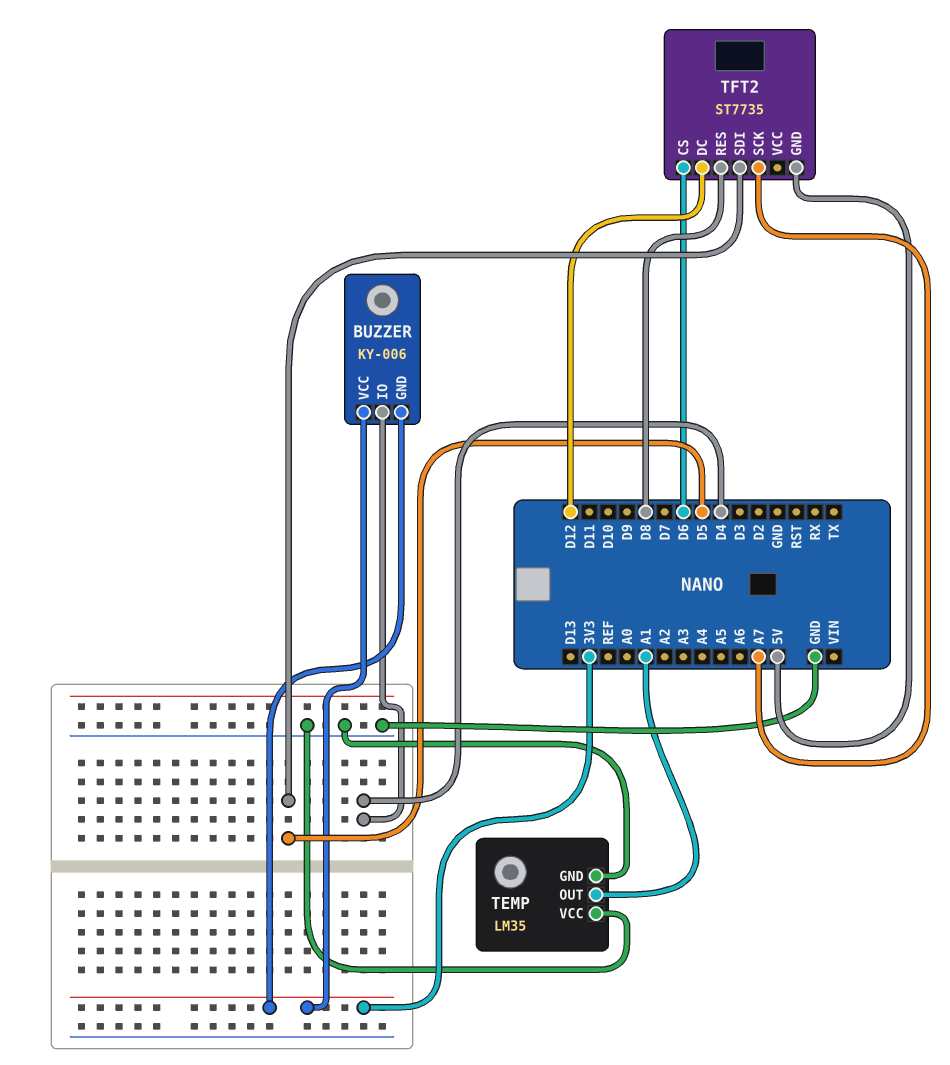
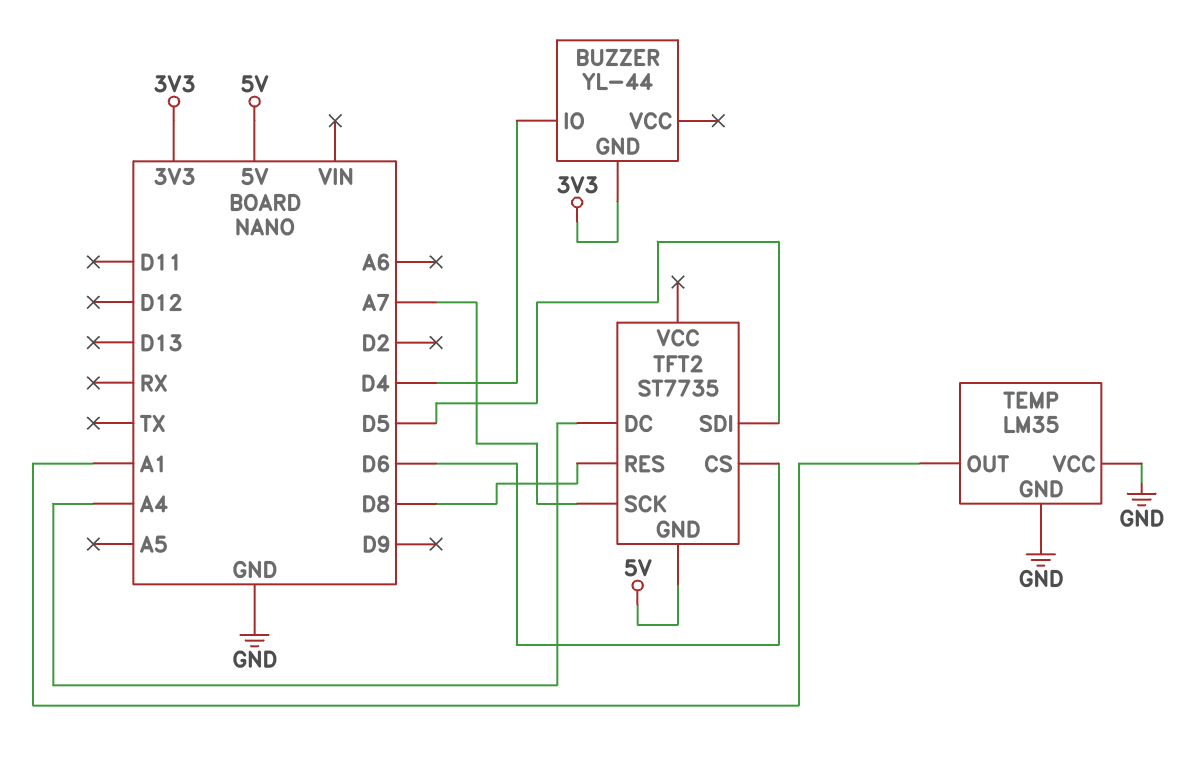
BUZZER: KY-006 -> YL-44
BUZZER pin VCC: 3V3 -> none
TFT2 pin DC: D12 -> A4

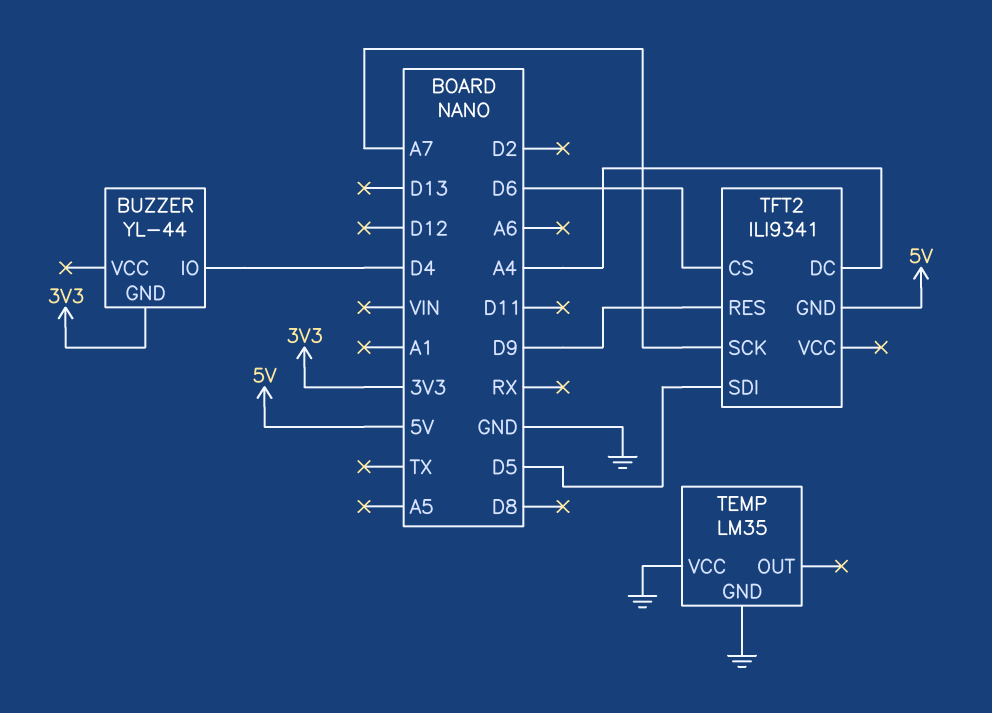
TEMP pin OUT: A1 -> none
TFT2: ST7735 -> ILI9341
TFT2 pin RES: D8 -> D9

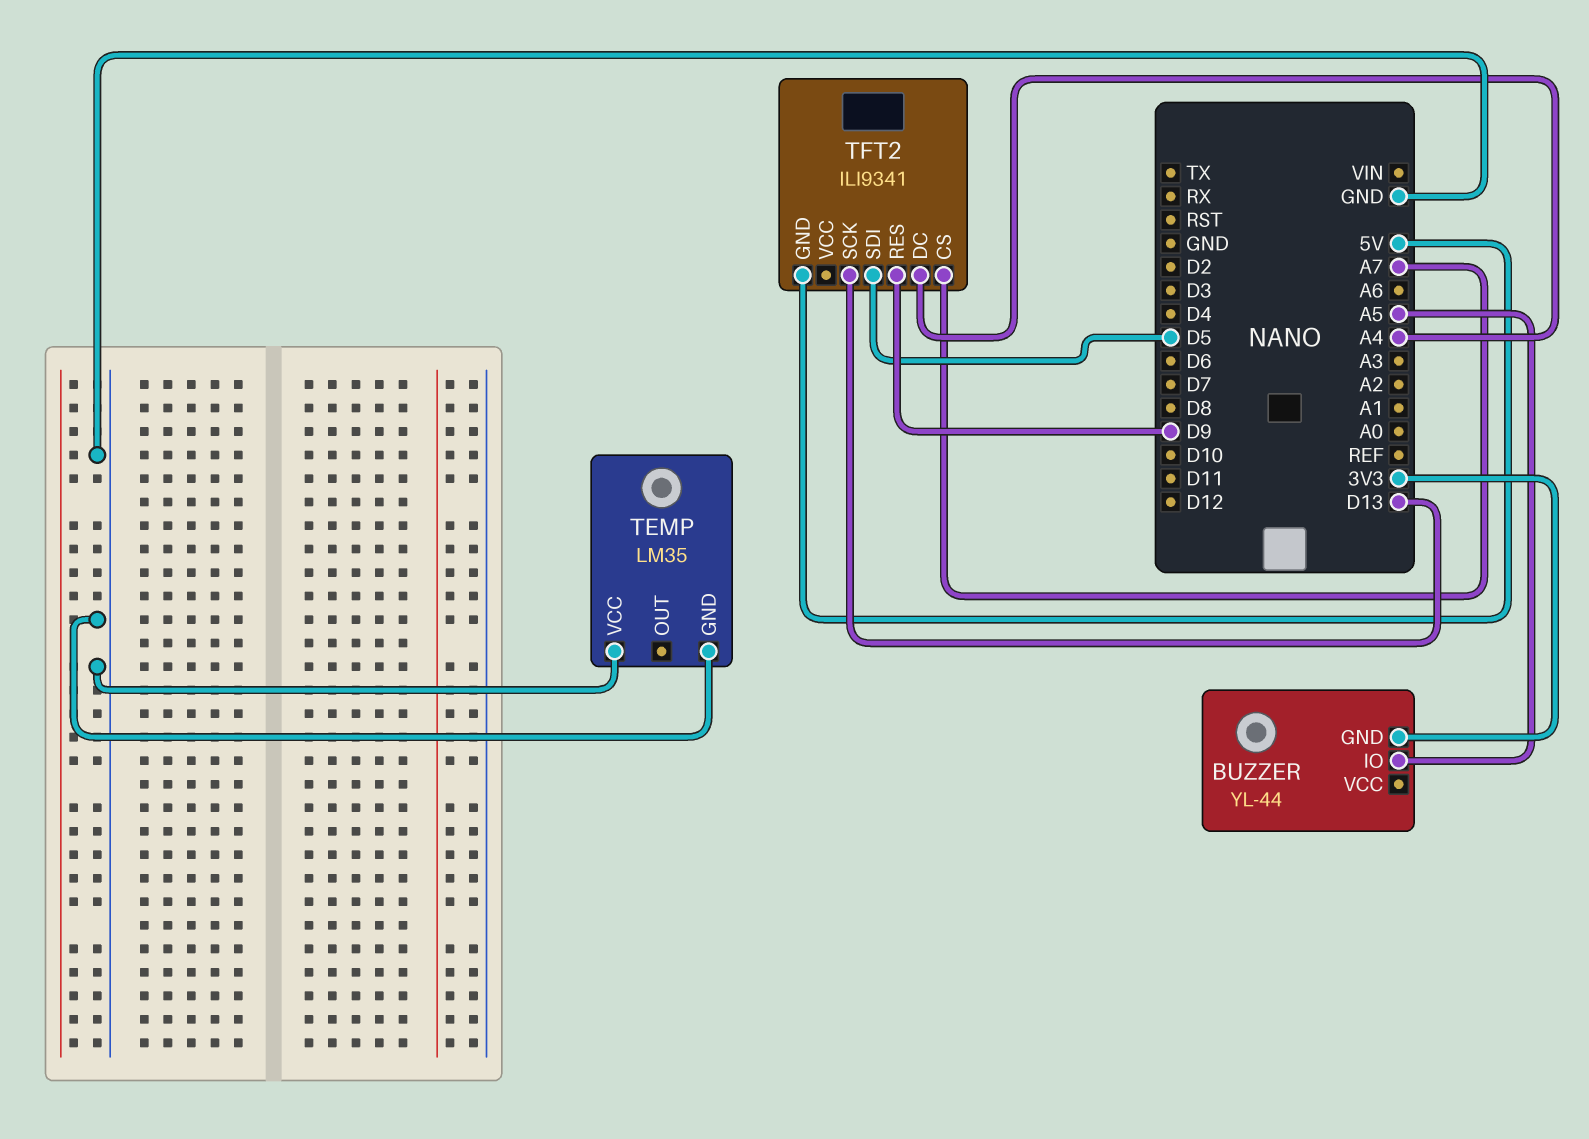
BUZZER pin IO: D4 -> A5
TFT2 pin CS: D6 -> A7
TFT2 pin SCK: A7 -> D13

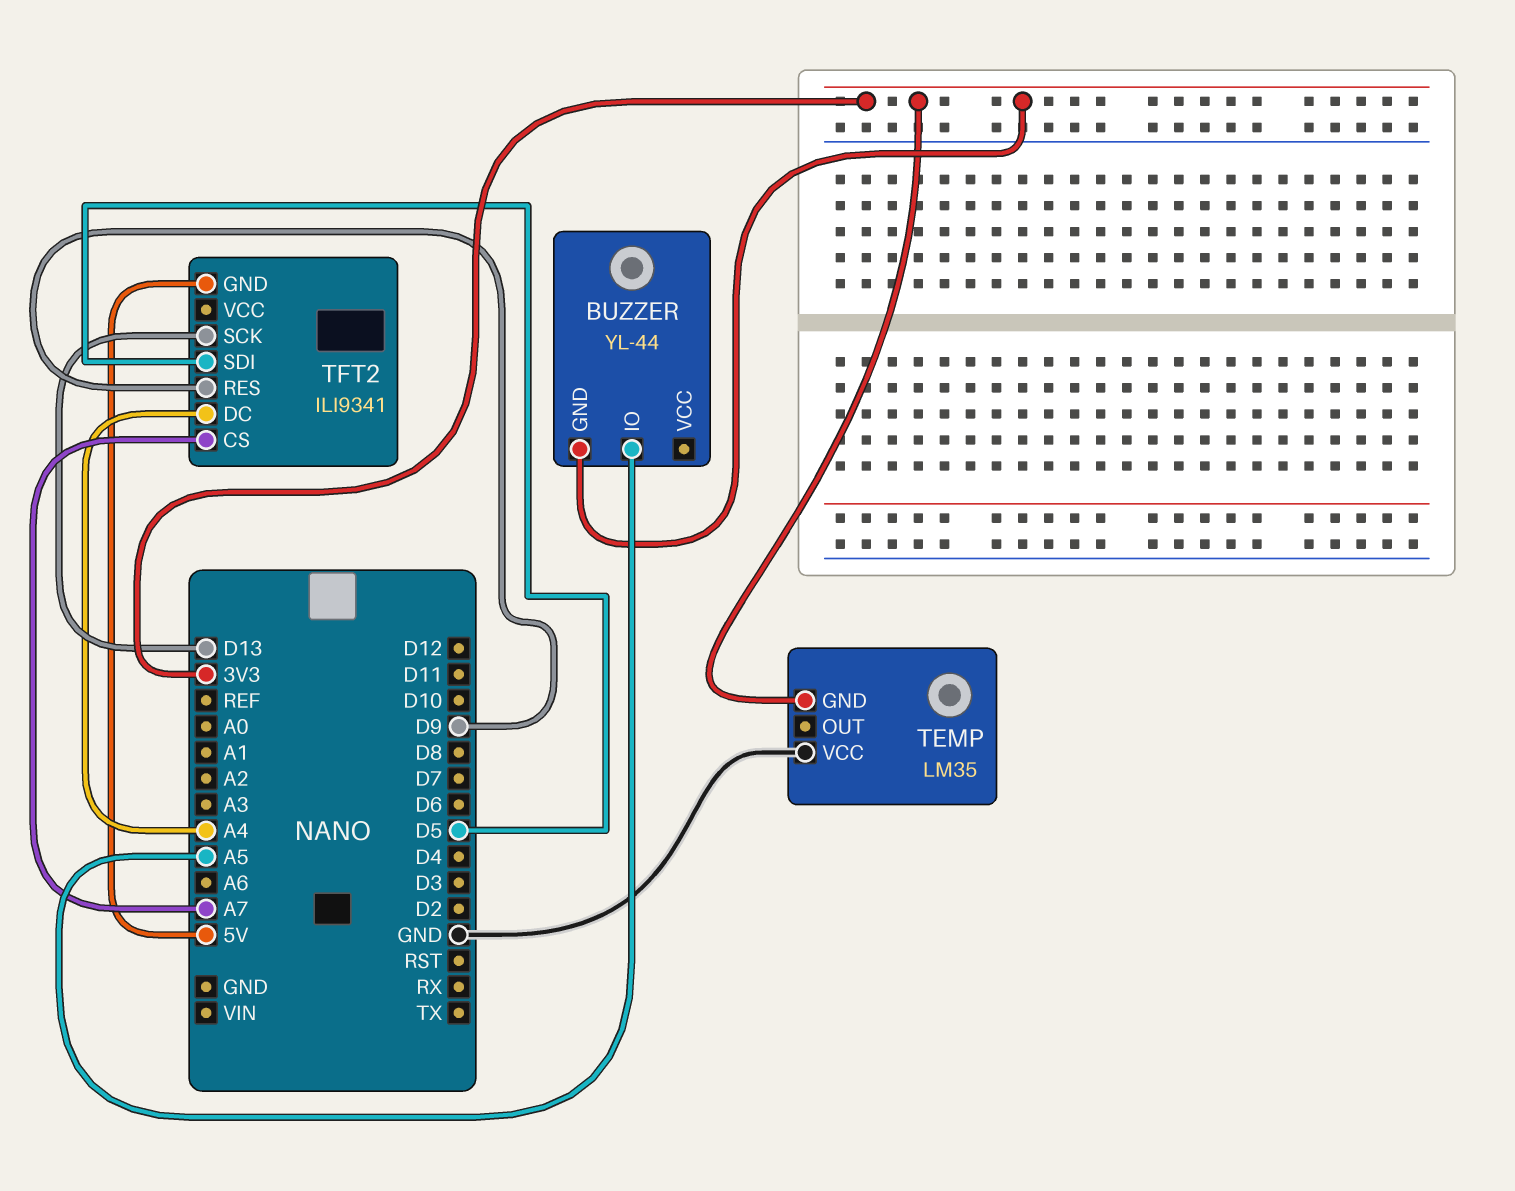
TEMP pin GND: GND -> 3V3

